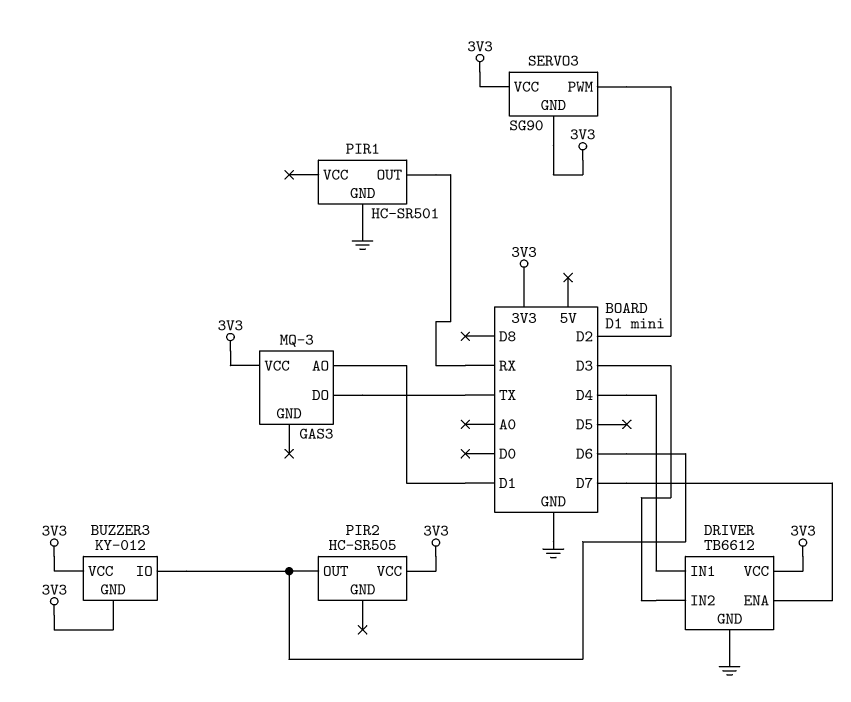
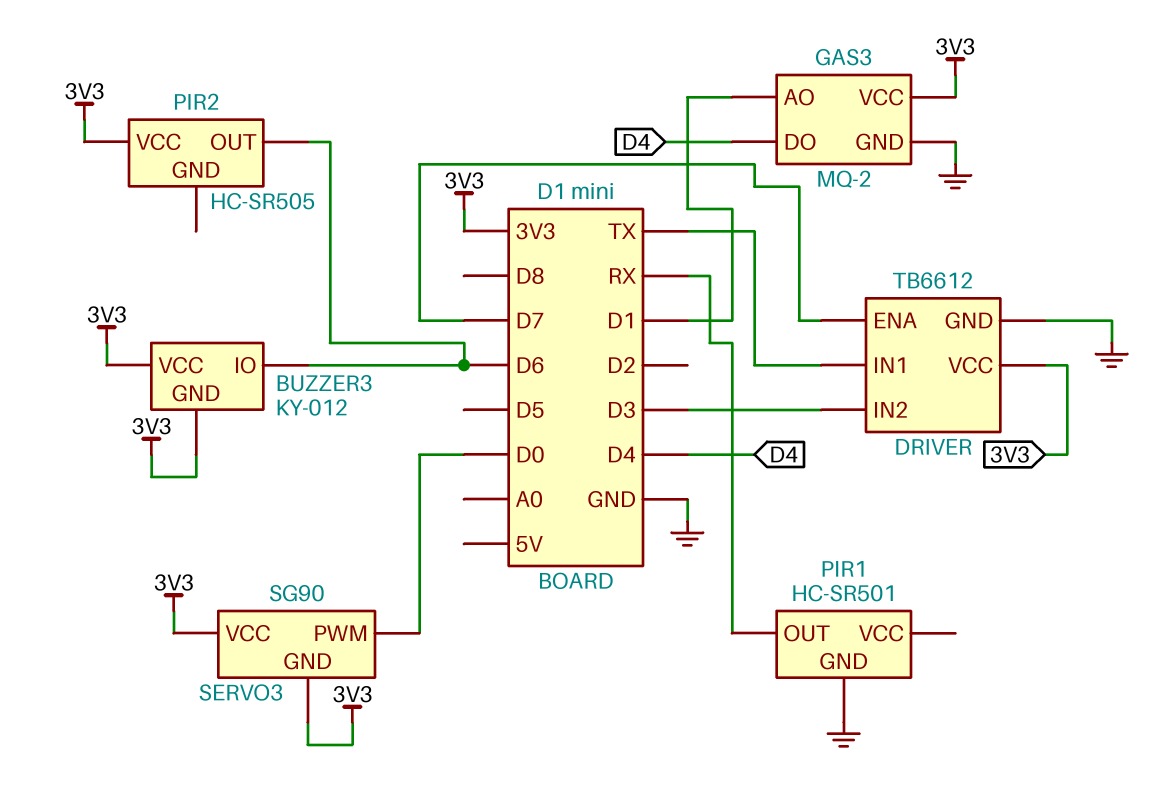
DRIVER pin IN1: D4 -> TX
GAS3: MQ-3 -> MQ-2
GAS3 pin DO: TX -> D4
GAS3 pin GND: none -> GND
SERVO3 pin PWM: D2 -> D0

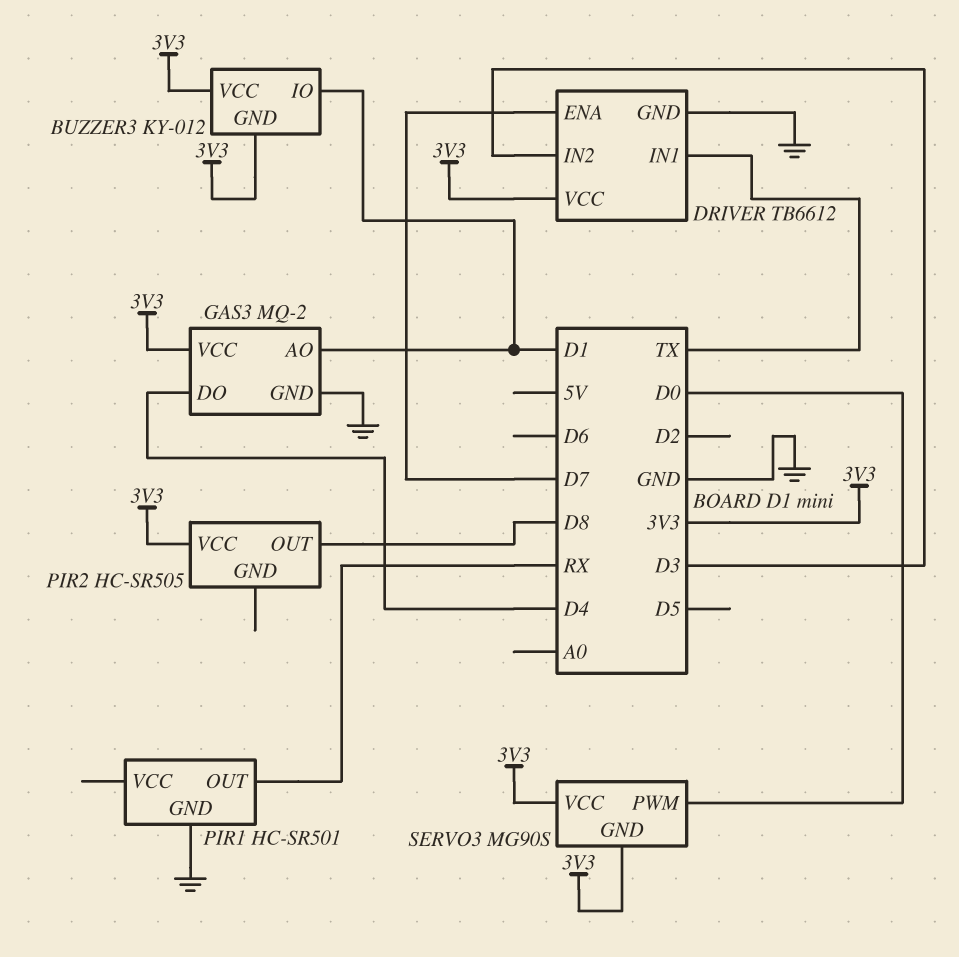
BUZZER3 pin IO: D6 -> D1
PIR2 pin OUT: D6 -> D8
SERVO3: SG90 -> MG90S

